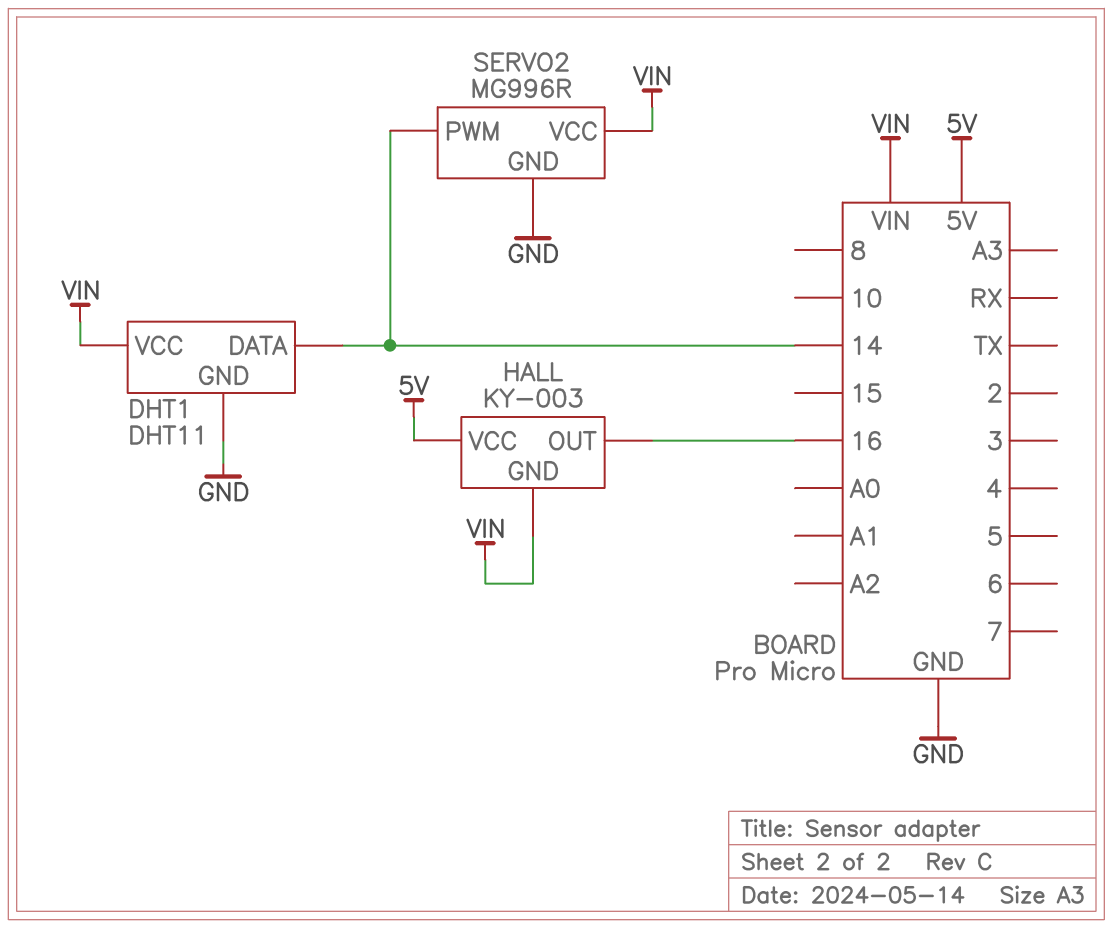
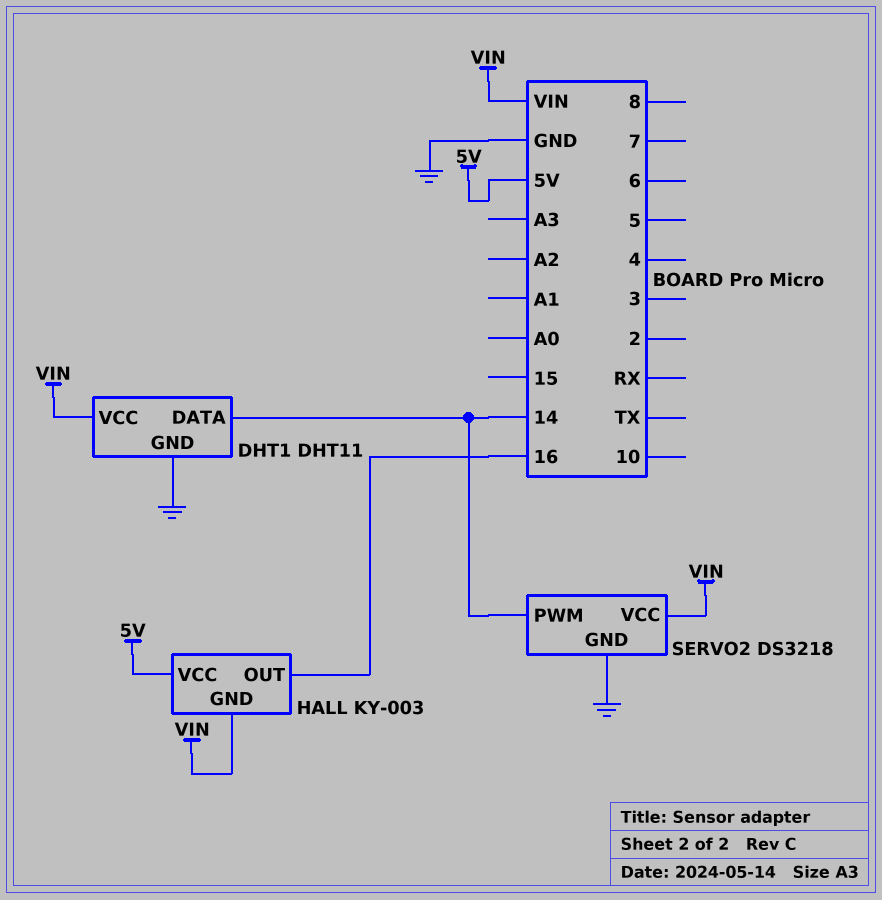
SERVO2: MG996R -> DS3218

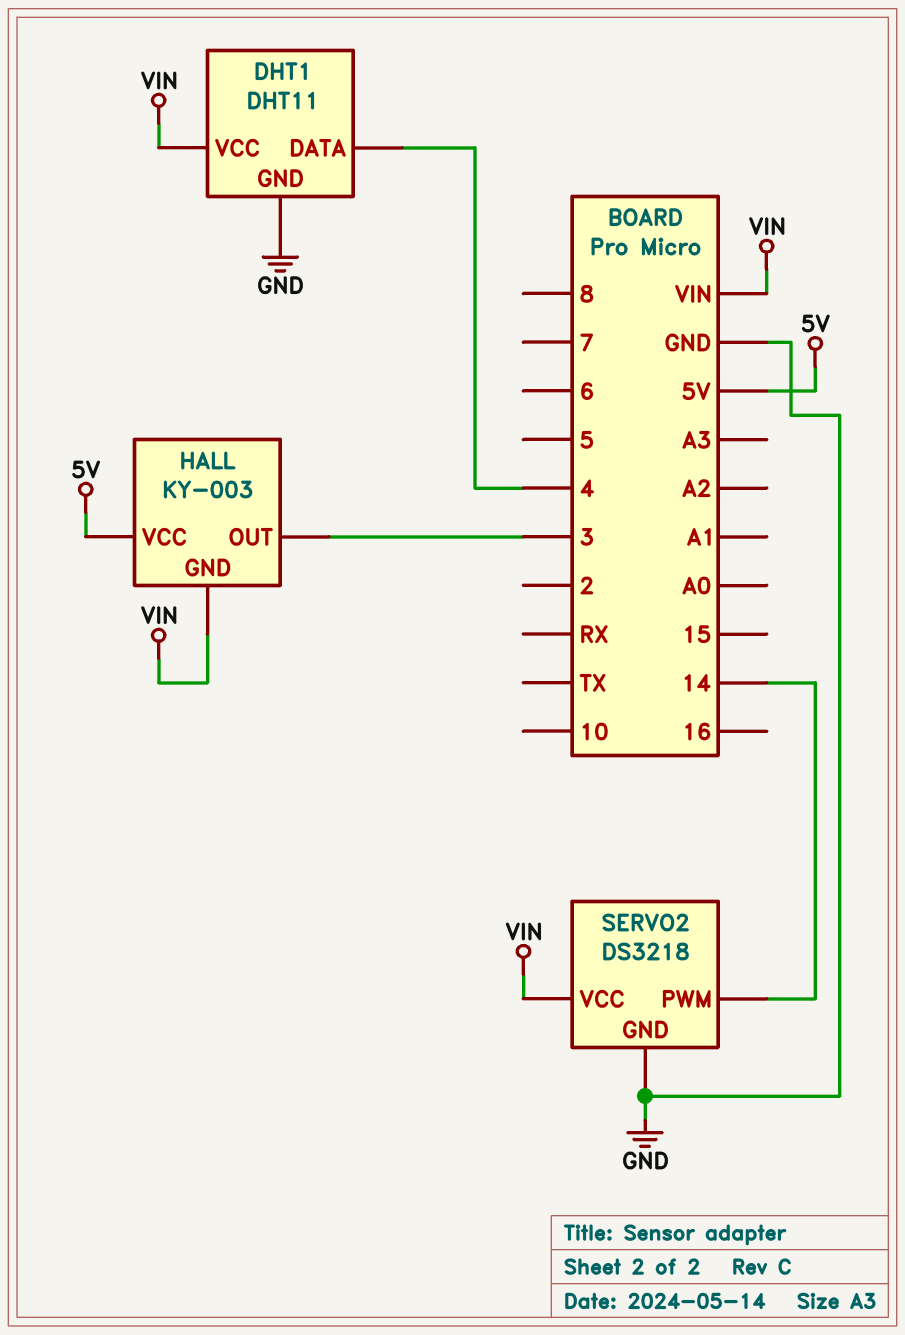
DHT1 pin DATA: 14 -> 4
HALL pin OUT: 16 -> 3

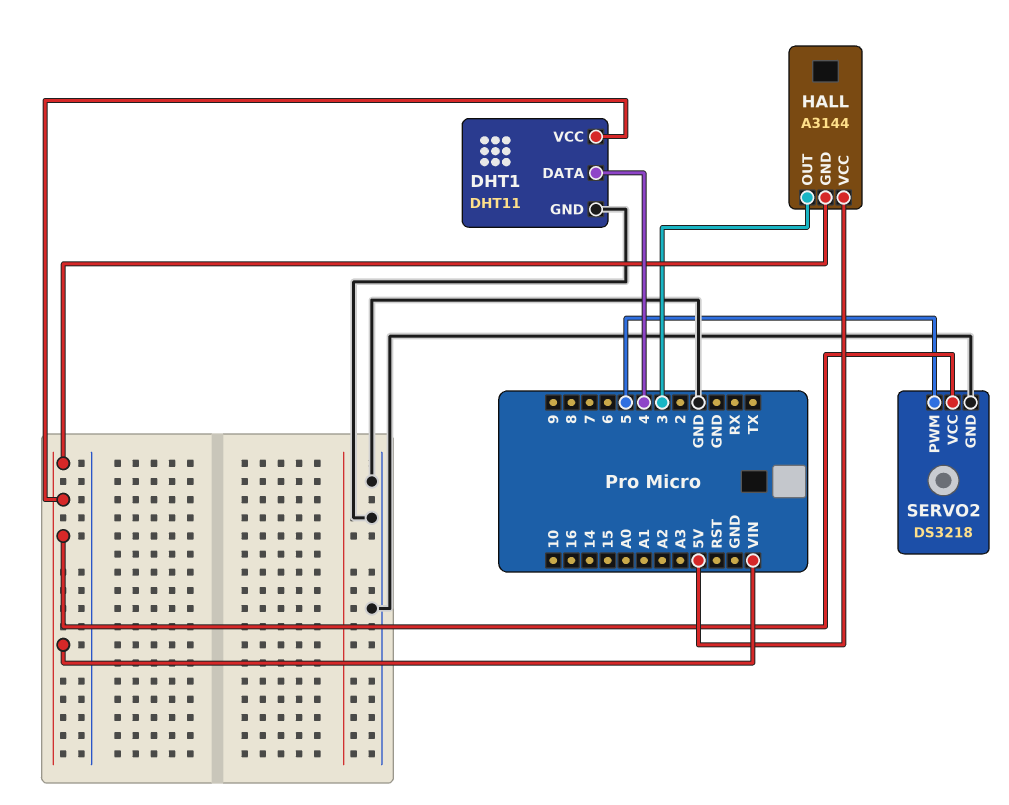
HALL: KY-003 -> A3144
SERVO2 pin PWM: 14 -> 5

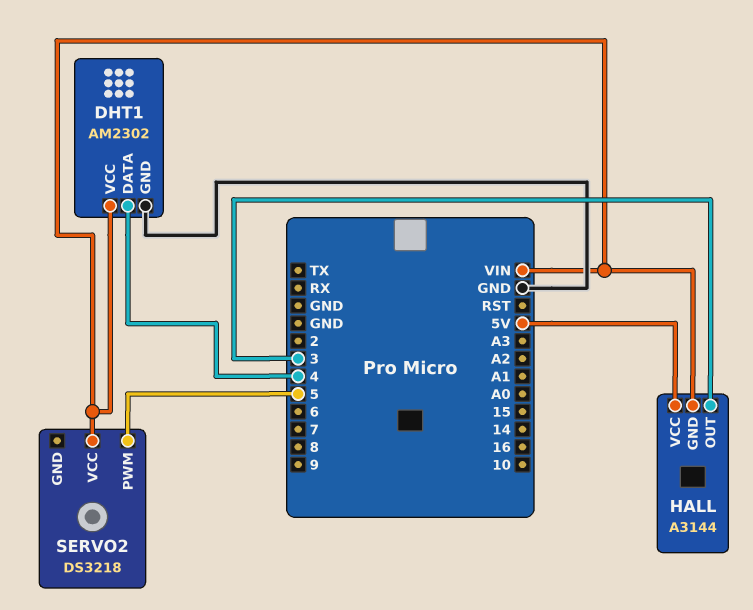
DHT1: DHT11 -> AM2302
SERVO2 pin GND: GND -> none

